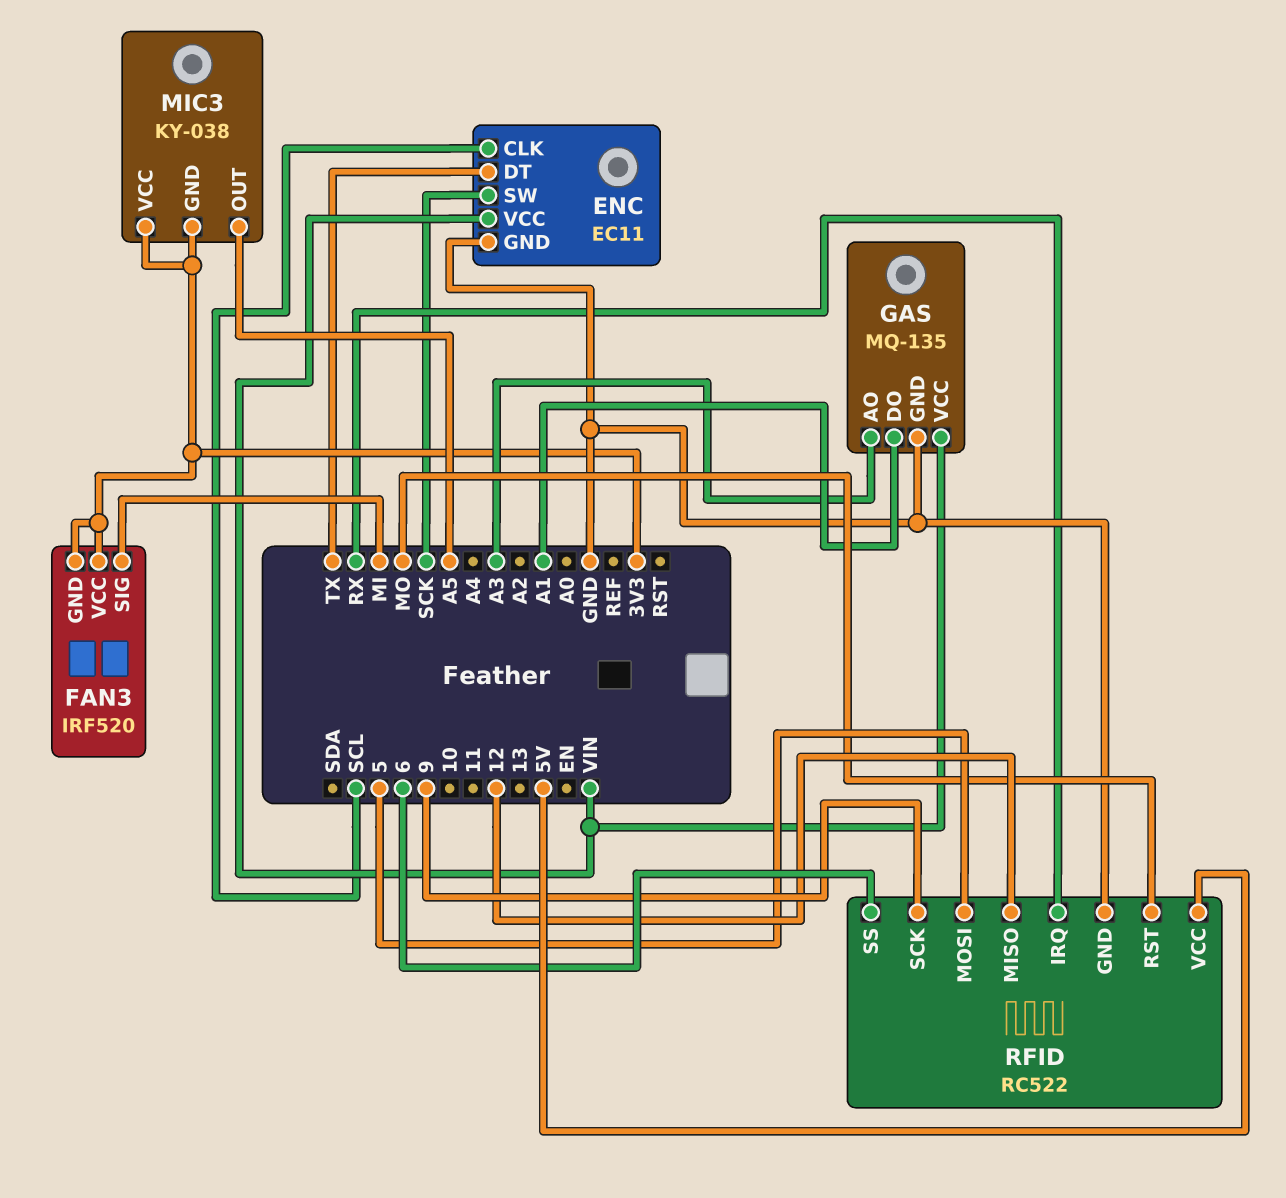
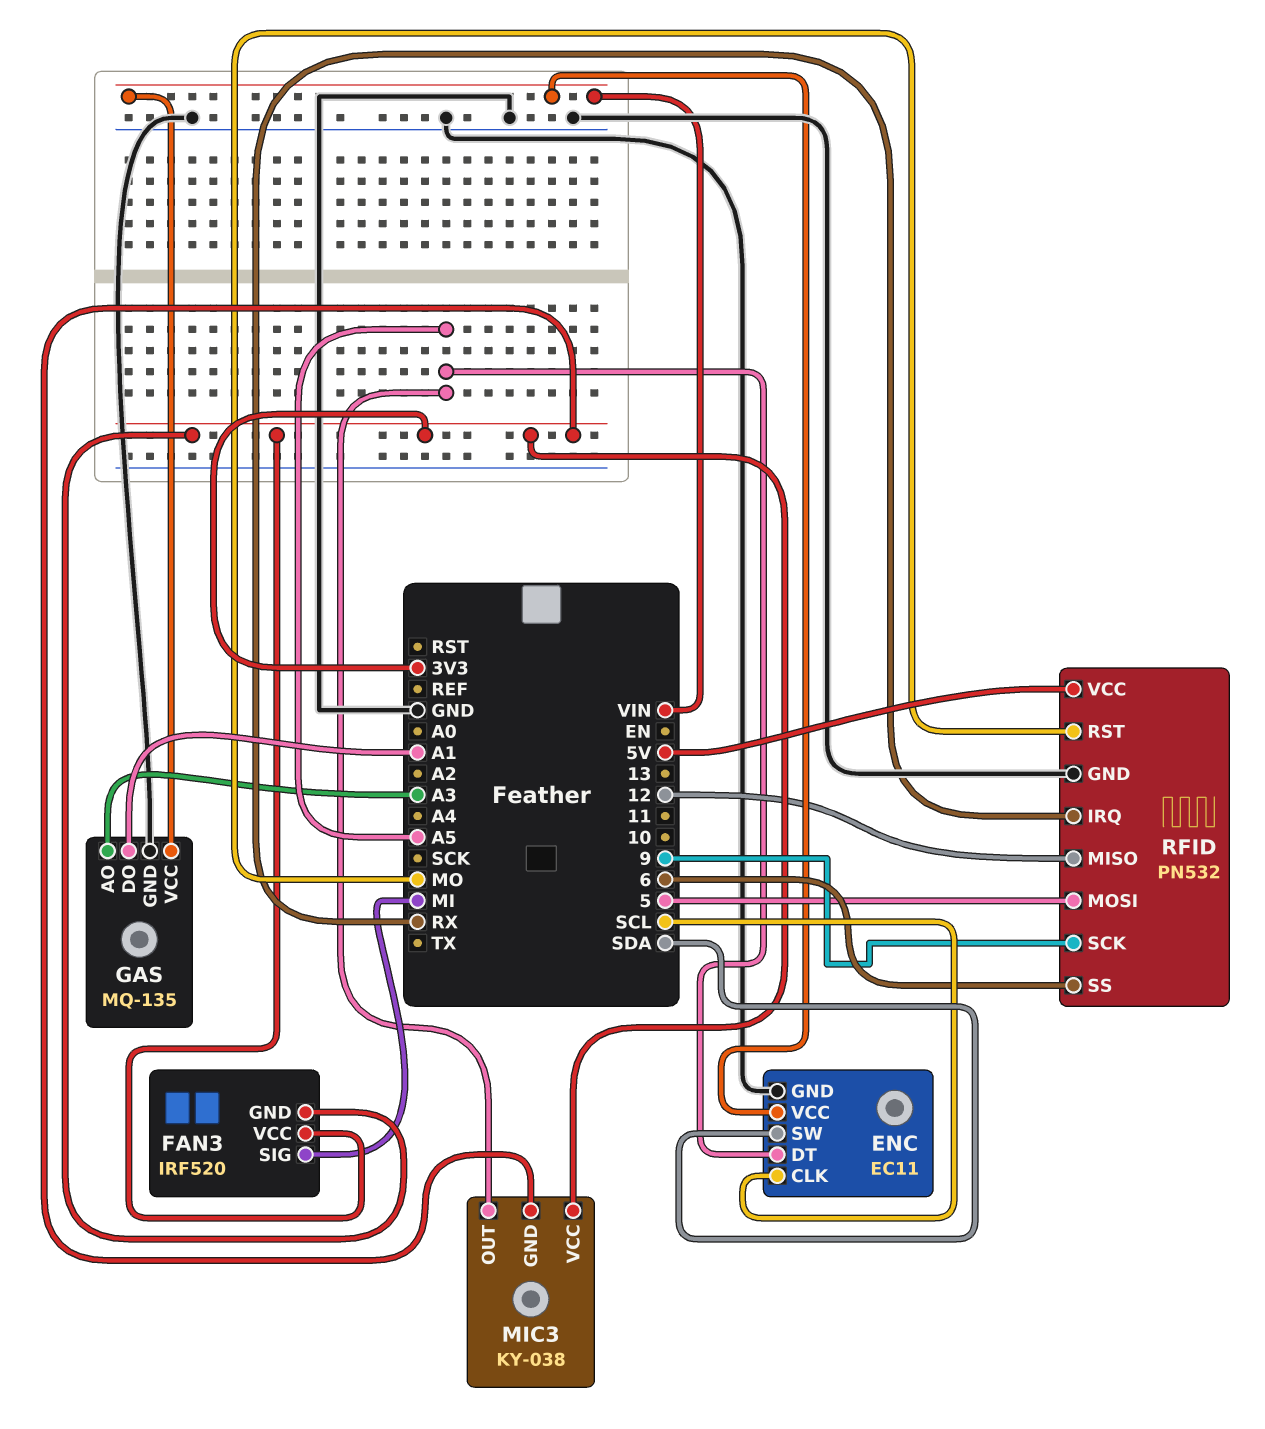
ENC pin DT: TX -> A5
ENC pin SW: SCK -> SDA
RFID: RC522 -> PN532

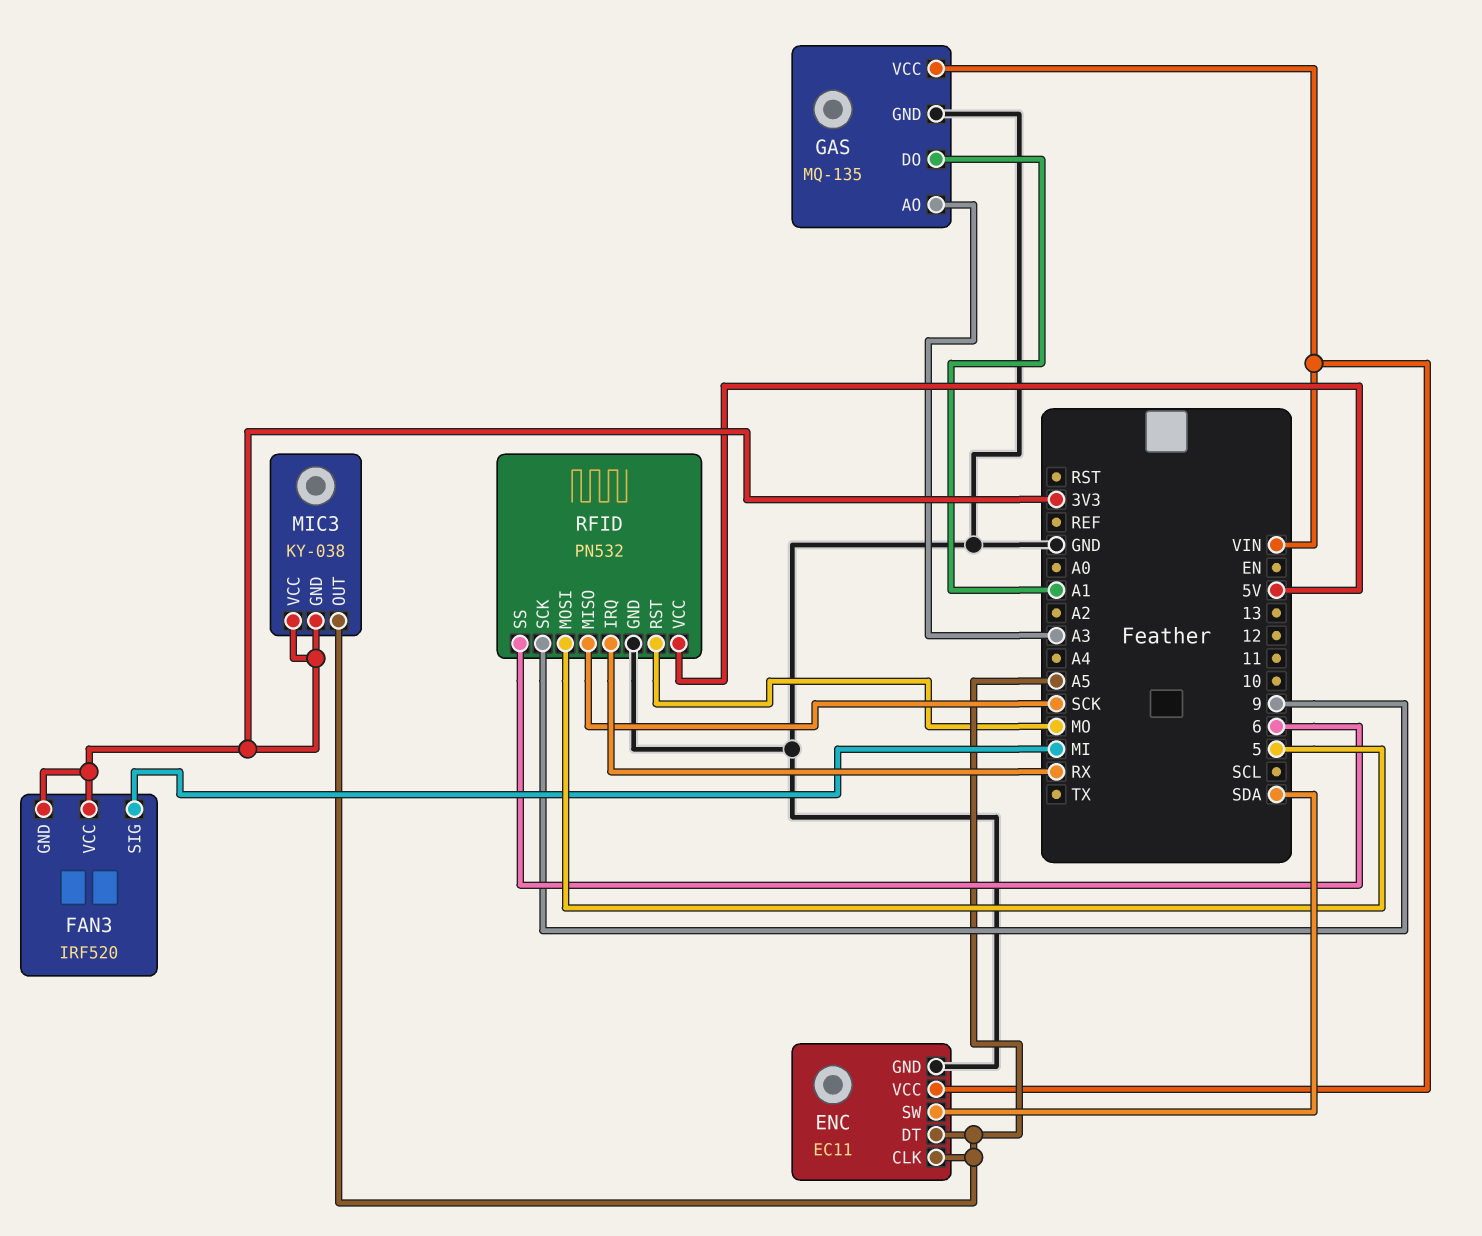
ENC pin CLK: SCL -> A5
RFID pin MISO: 12 -> SCK

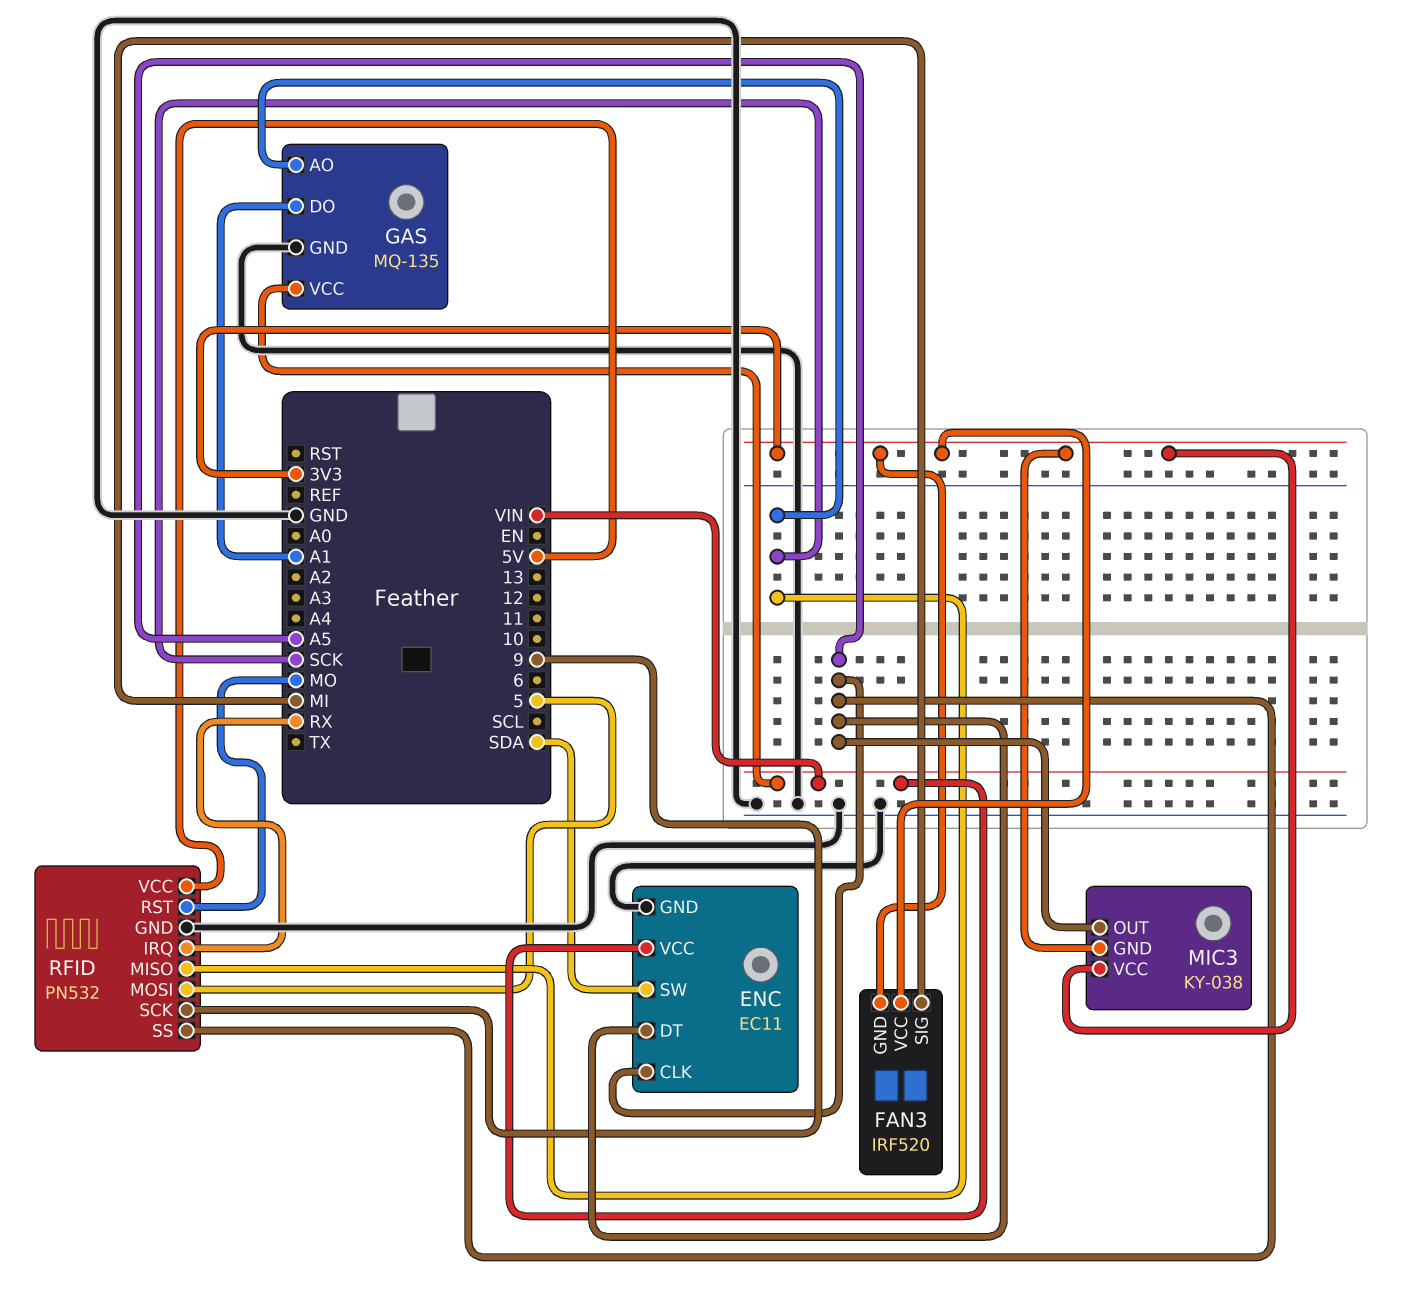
GAS pin AO: A3 -> SCK
RFID pin SS: 6 -> A5

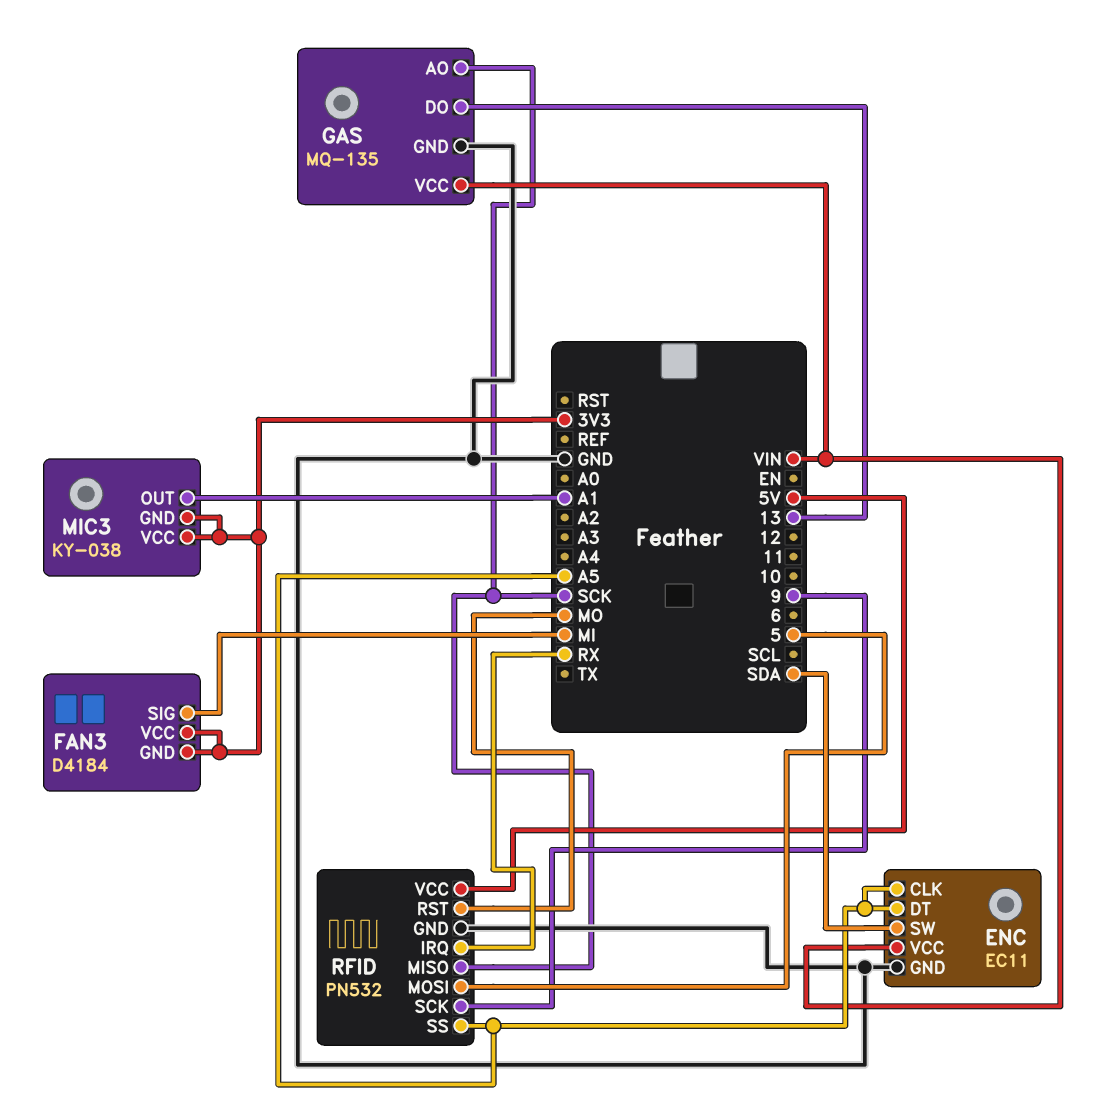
FAN3: IRF520 -> D4184
GAS pin DO: A1 -> 13
MIC3 pin OUT: A5 -> A1

